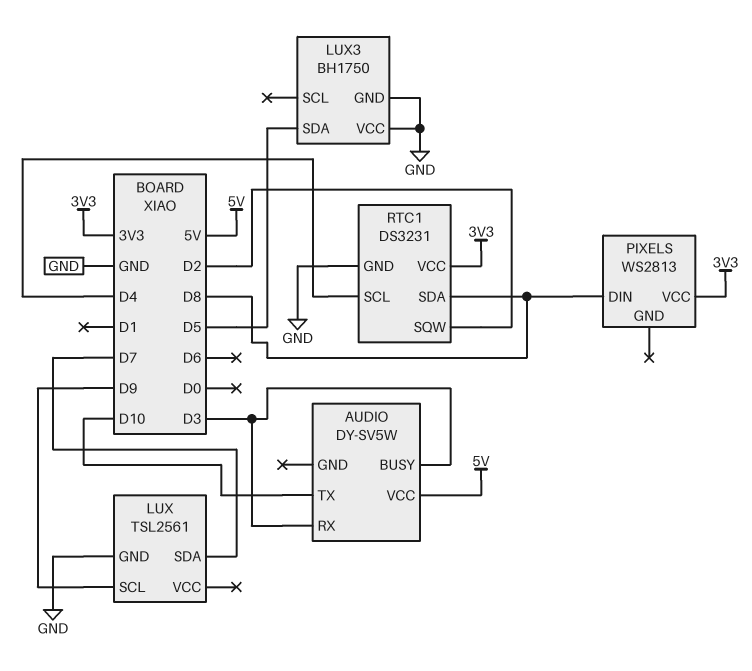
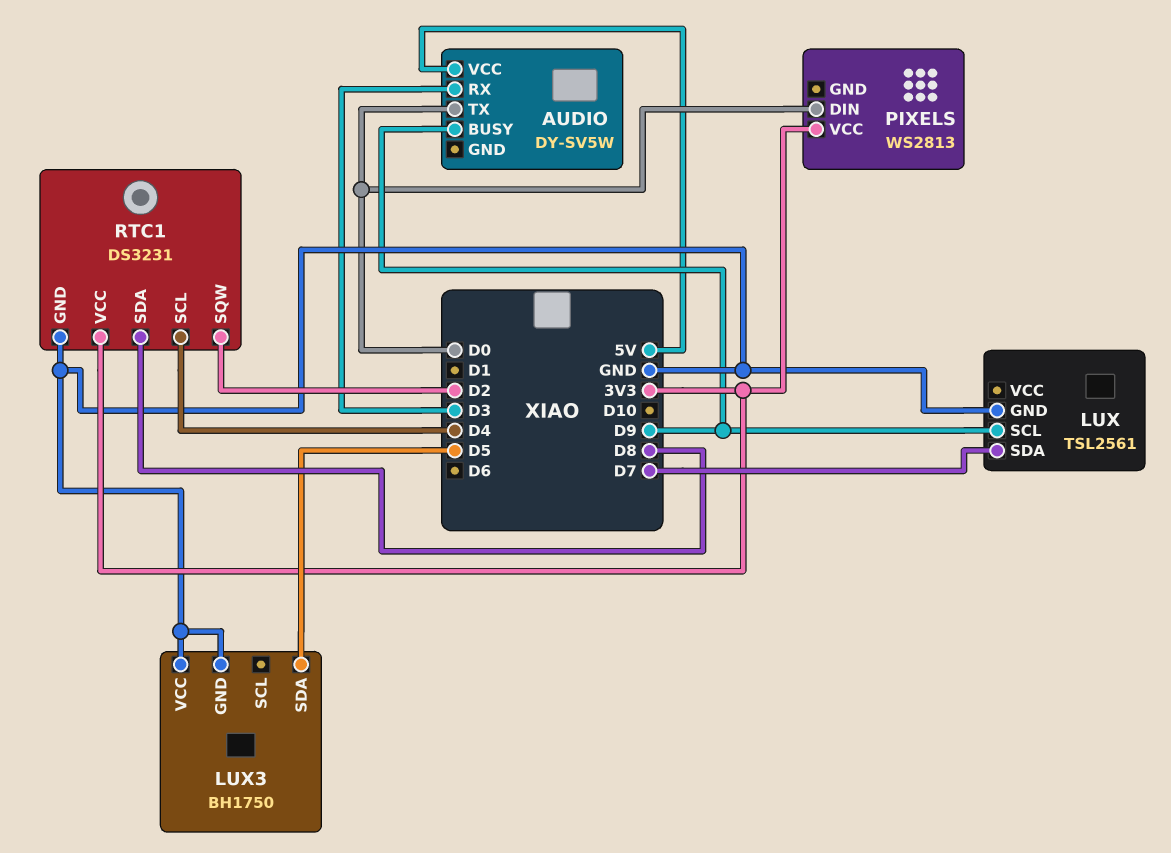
AUDIO pin BUSY: D3 -> D9
AUDIO pin TX: D10 -> D0
PIXELS pin DIN: D8 -> D0

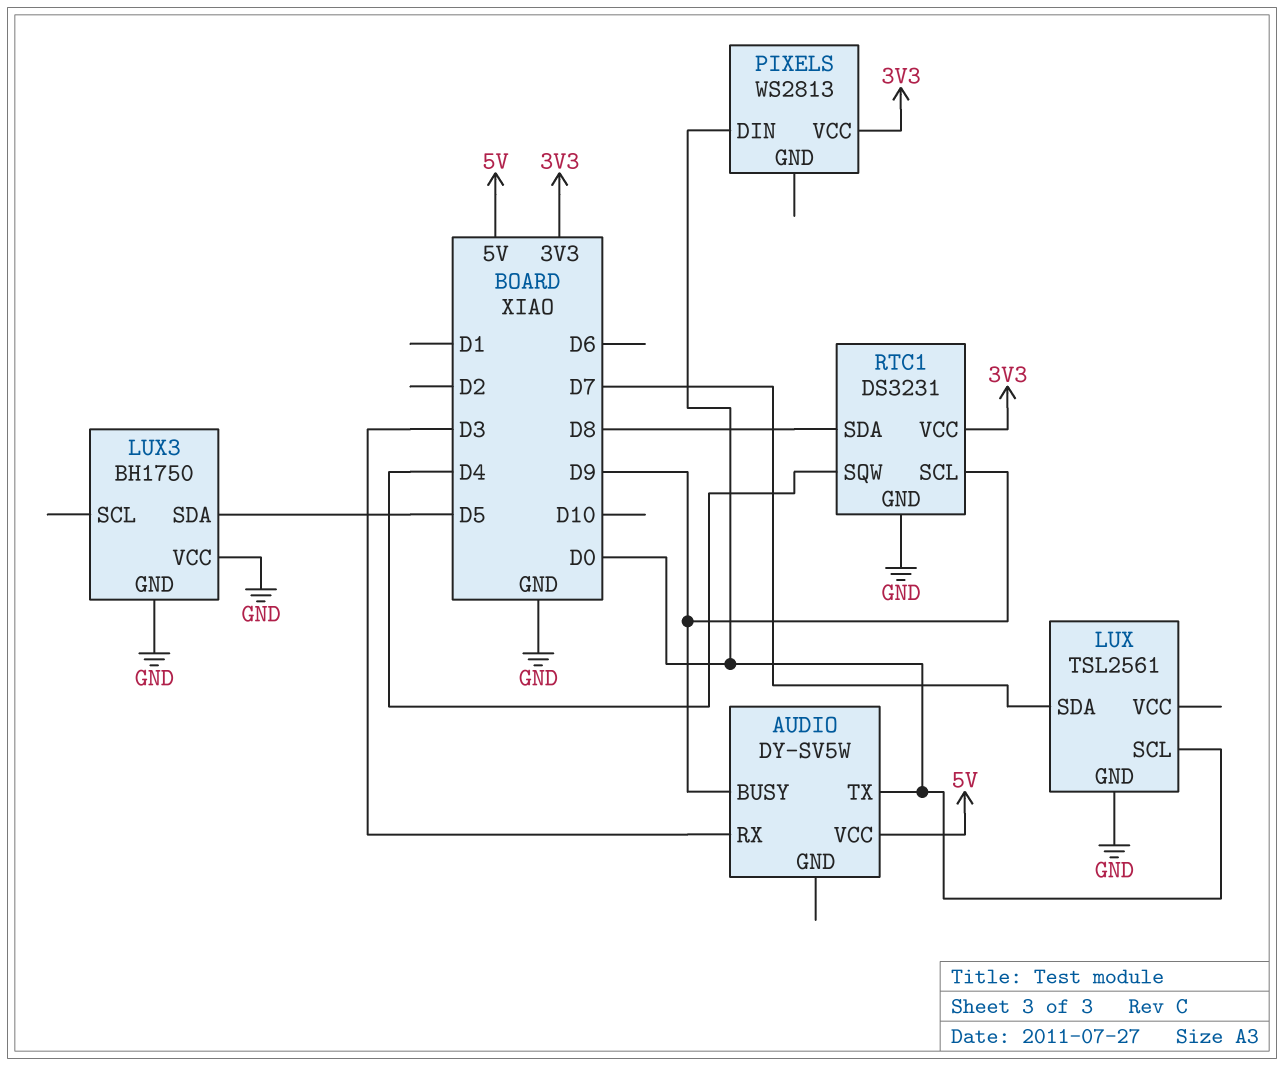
LUX pin SCL: D9 -> D0
RTC1 pin SCL: D4 -> D9
RTC1 pin SQW: D2 -> D4

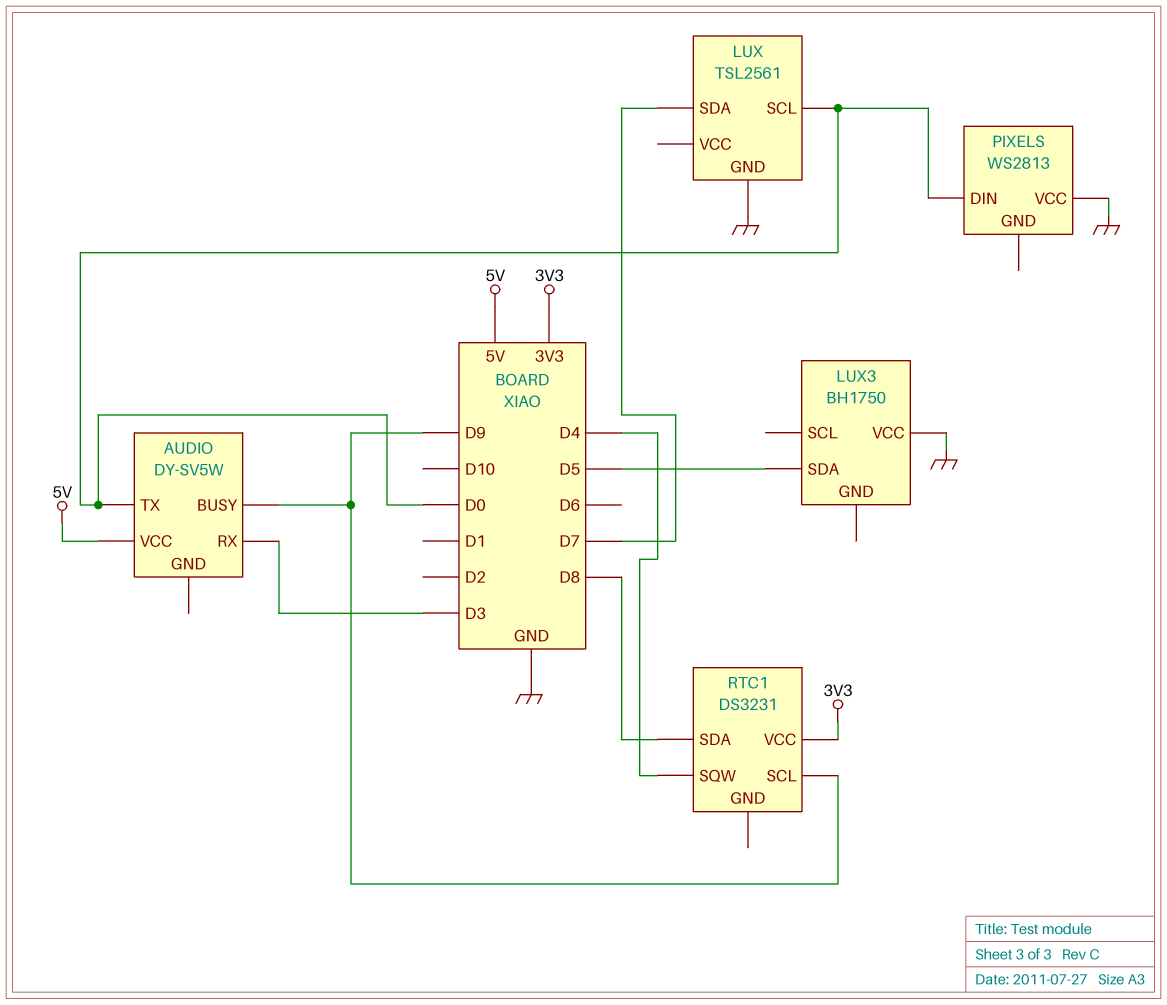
LUX3 pin GND: GND -> none
PIXELS pin VCC: 3V3 -> GND
RTC1 pin GND: GND -> none

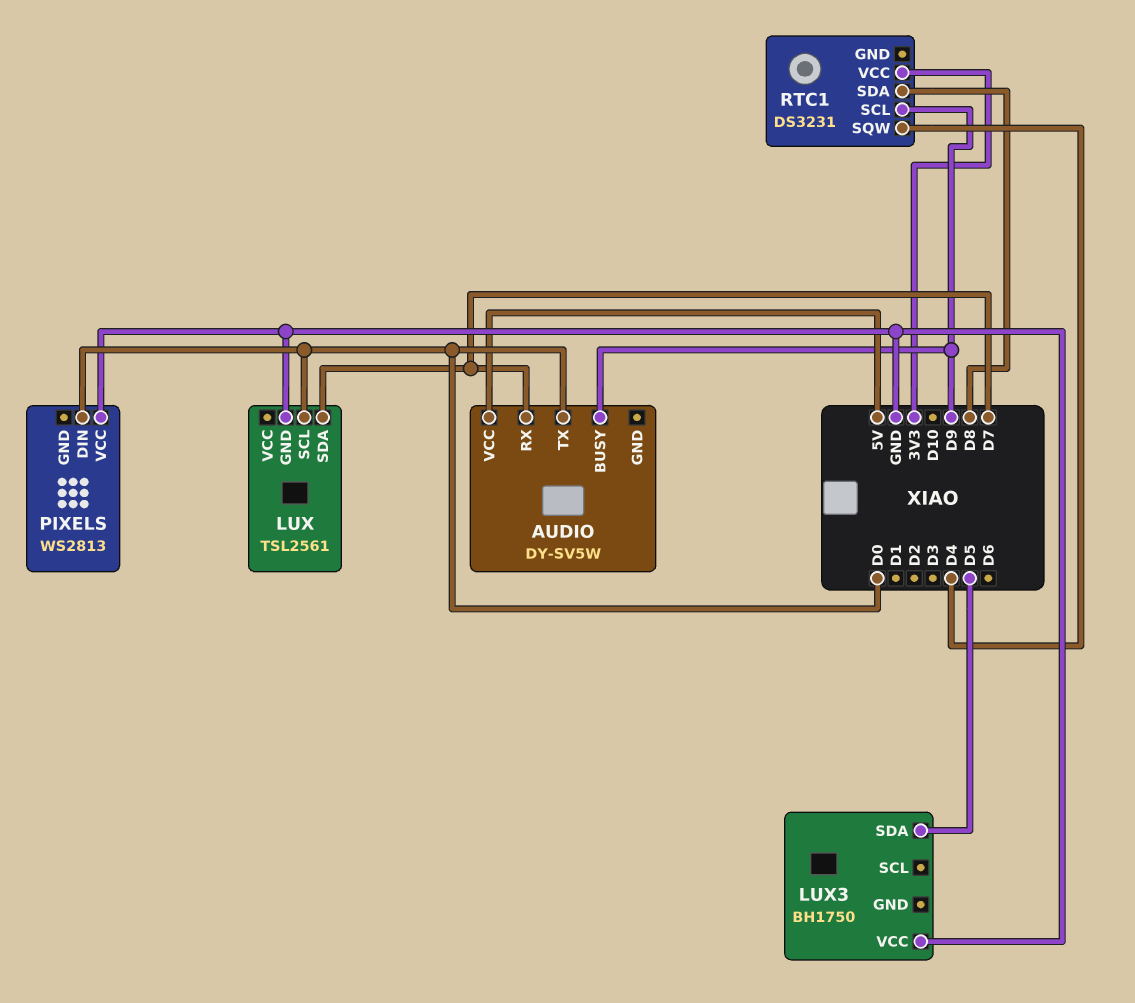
AUDIO pin RX: D3 -> D7

